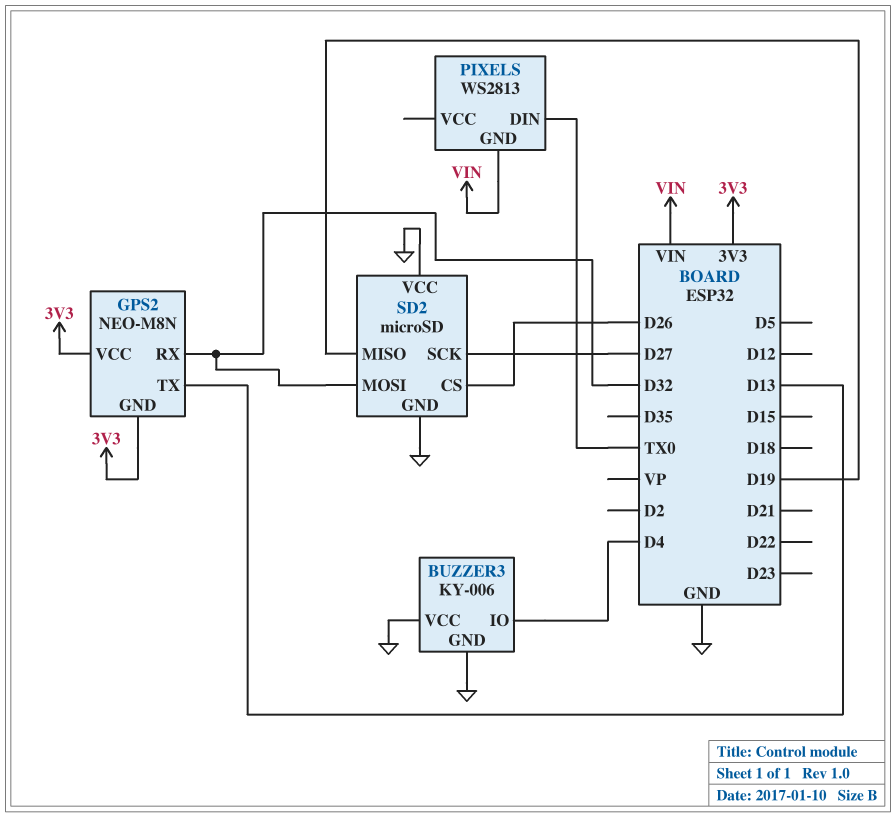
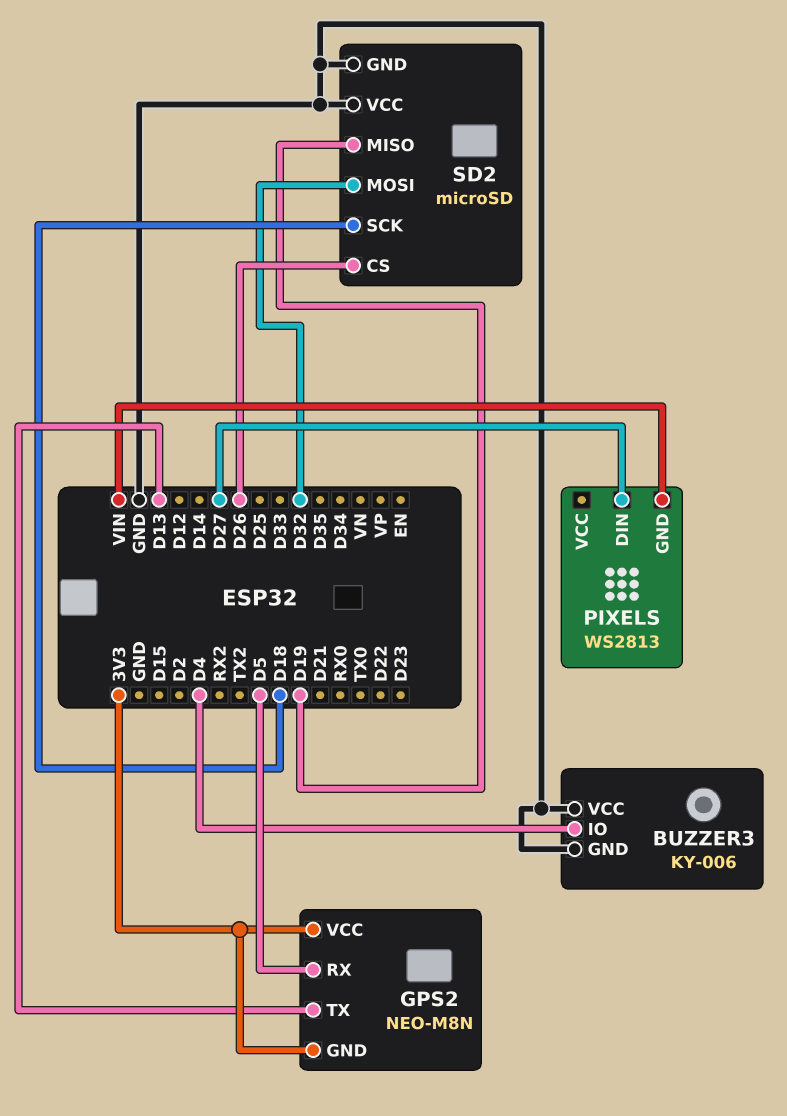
GPS2 pin RX: D32 -> D5
PIXELS pin DIN: TX0 -> D27
SD2 pin SCK: D27 -> D18

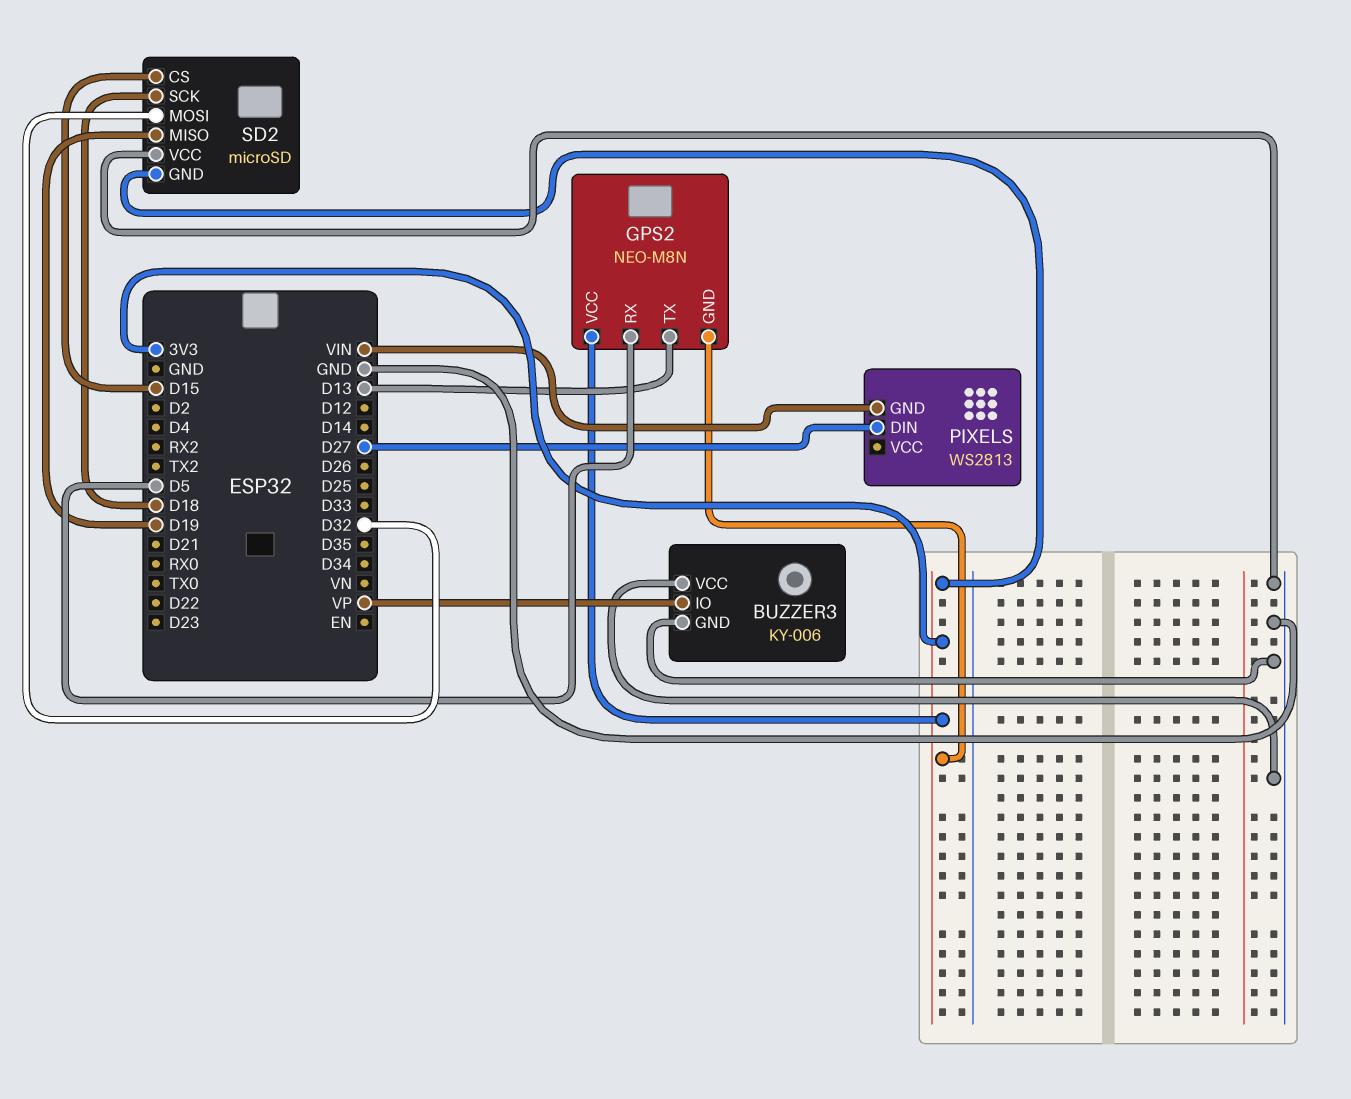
BUZZER3 pin IO: D4 -> VP
SD2 pin CS: D26 -> D15
SD2 pin GND: GND -> 3V3

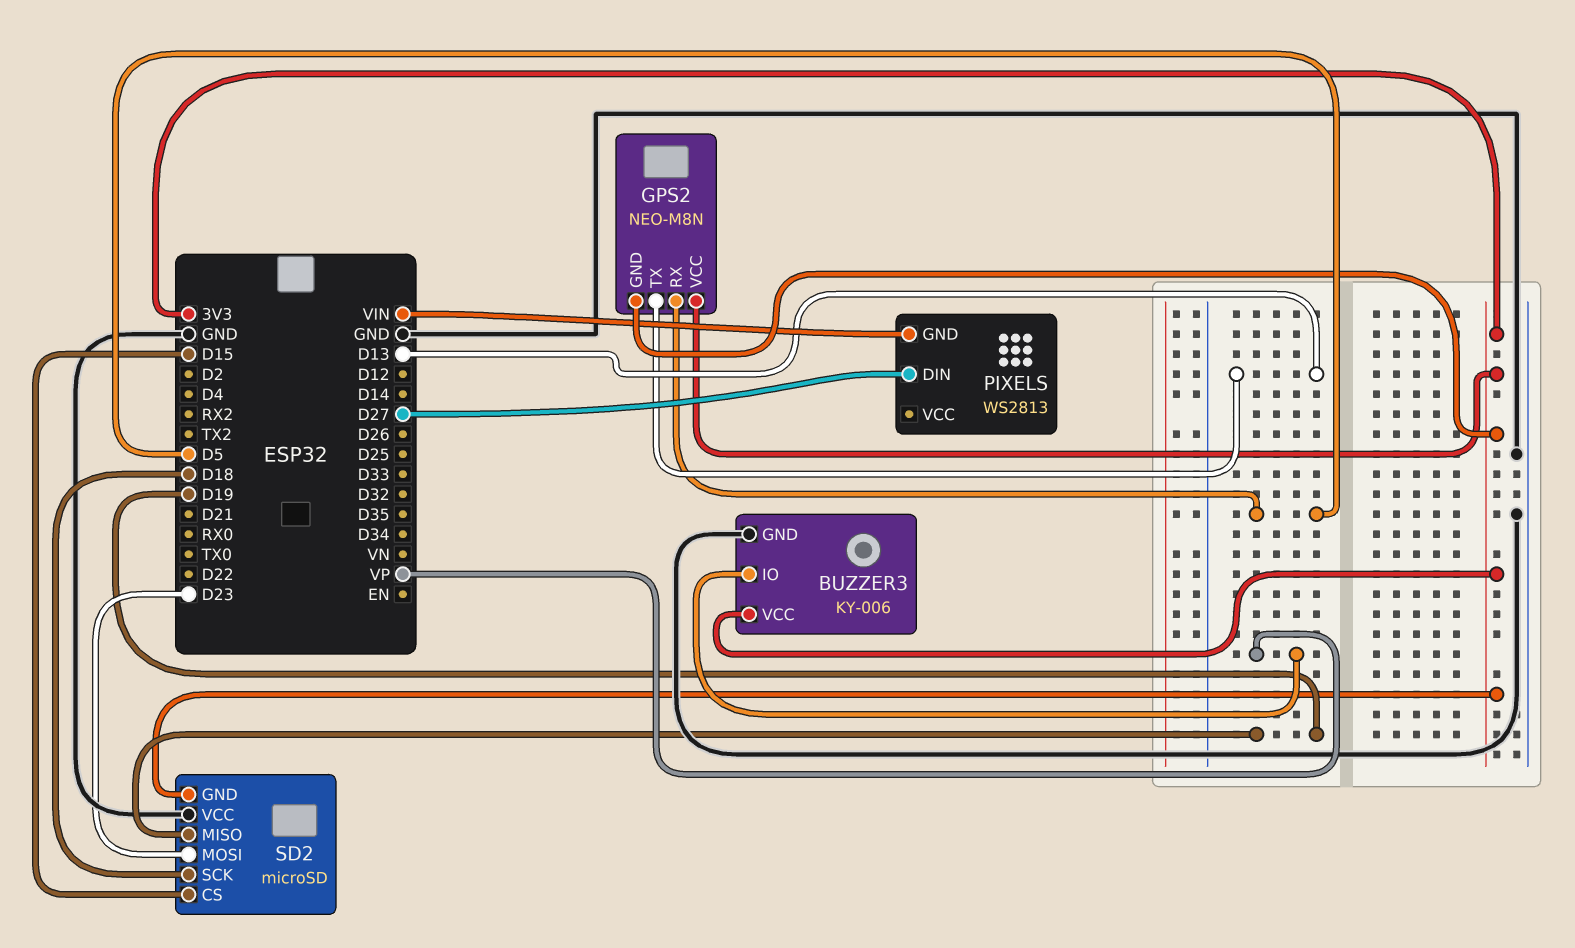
BUZZER3 pin VCC: GND -> 3V3
SD2 pin MOSI: D32 -> D23

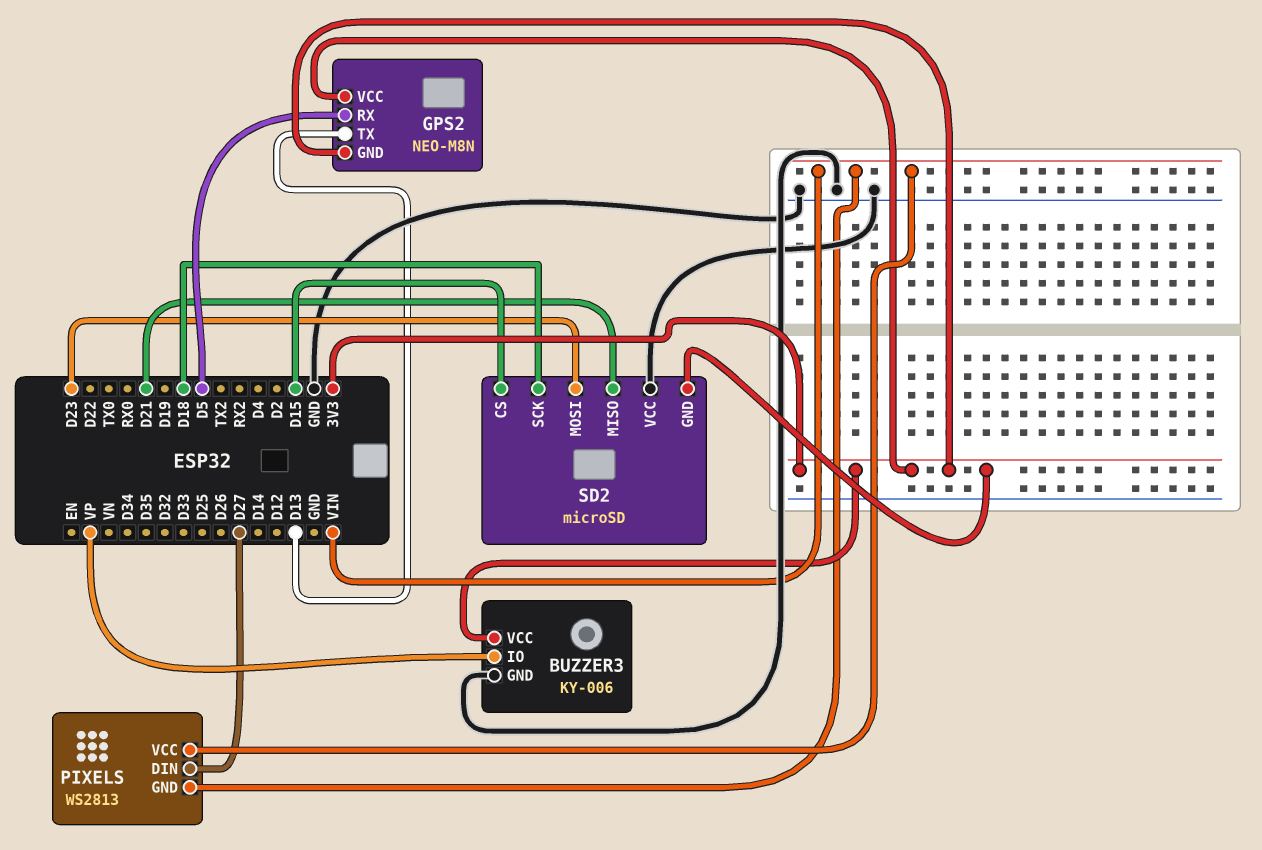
PIXELS pin VCC: none -> VIN
SD2 pin MISO: D19 -> D21

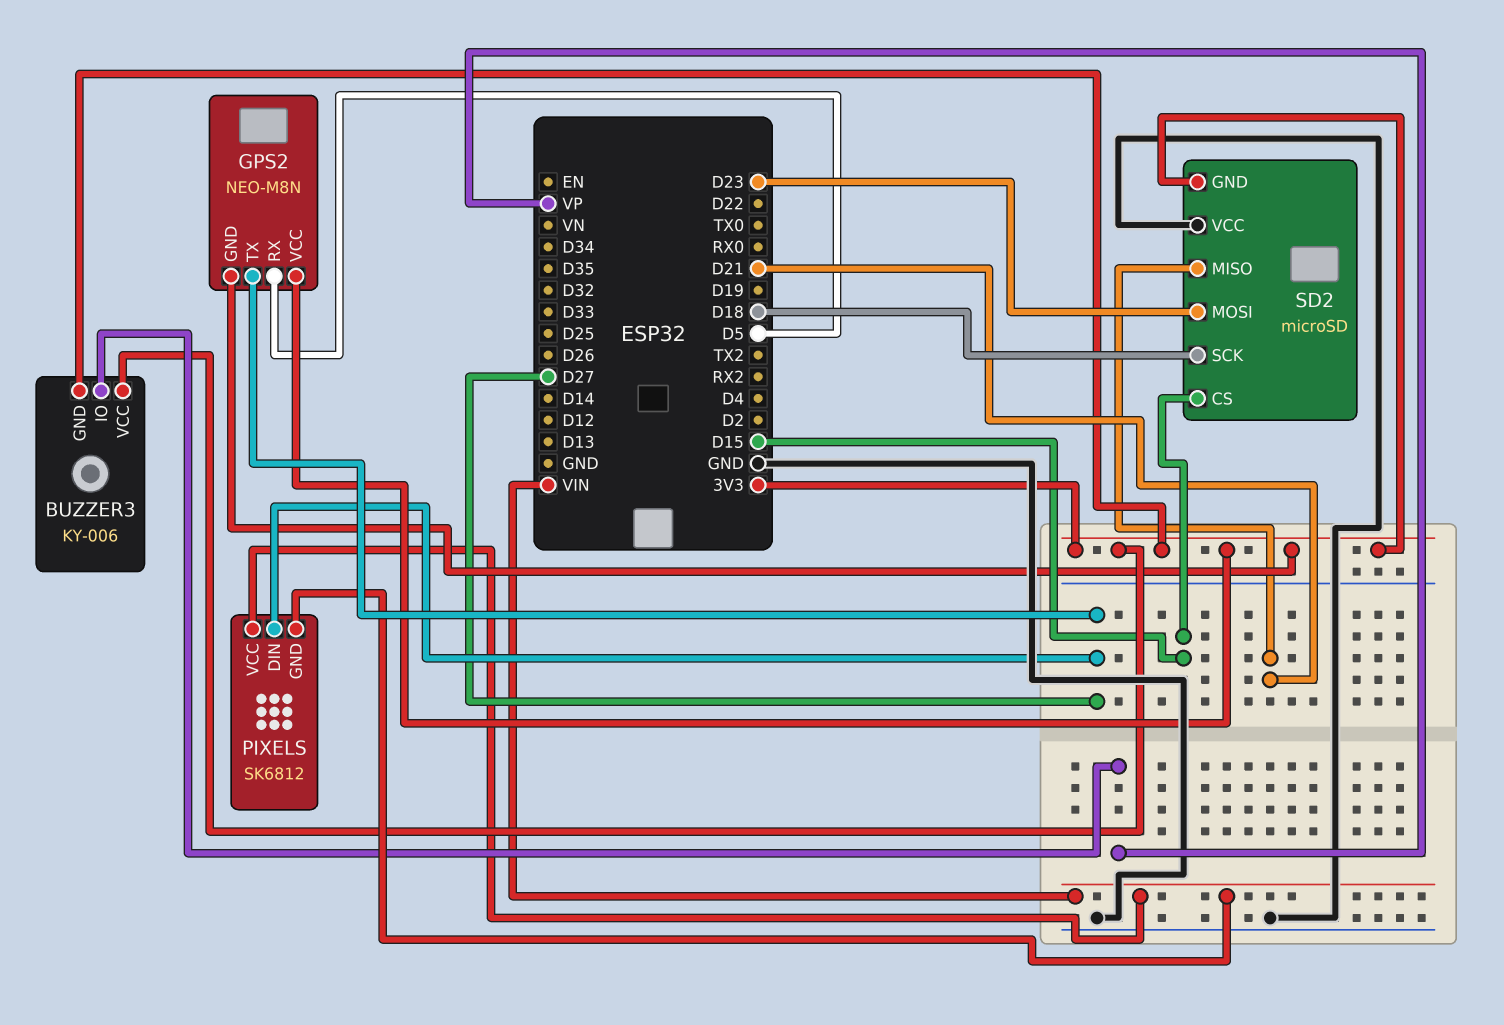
BUZZER3 pin GND: GND -> 3V3
GPS2 pin TX: D13 -> D27
PIXELS: WS2813 -> SK6812

